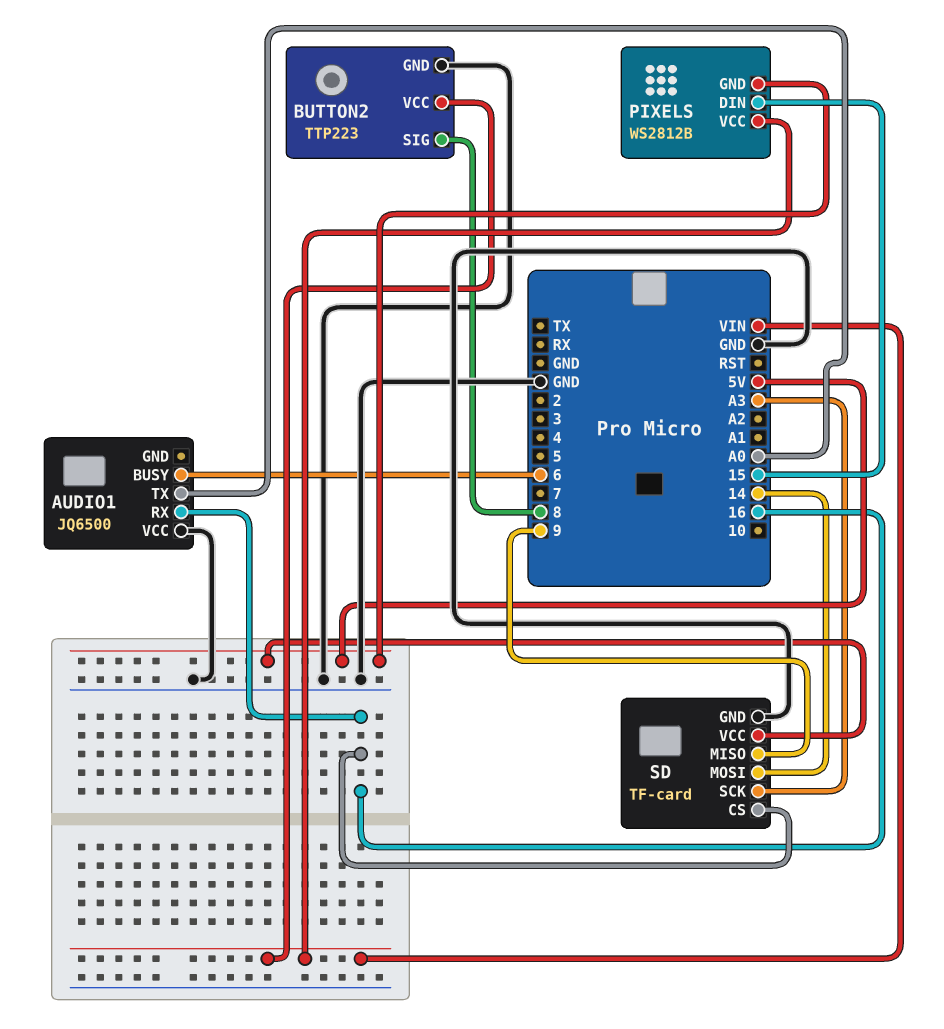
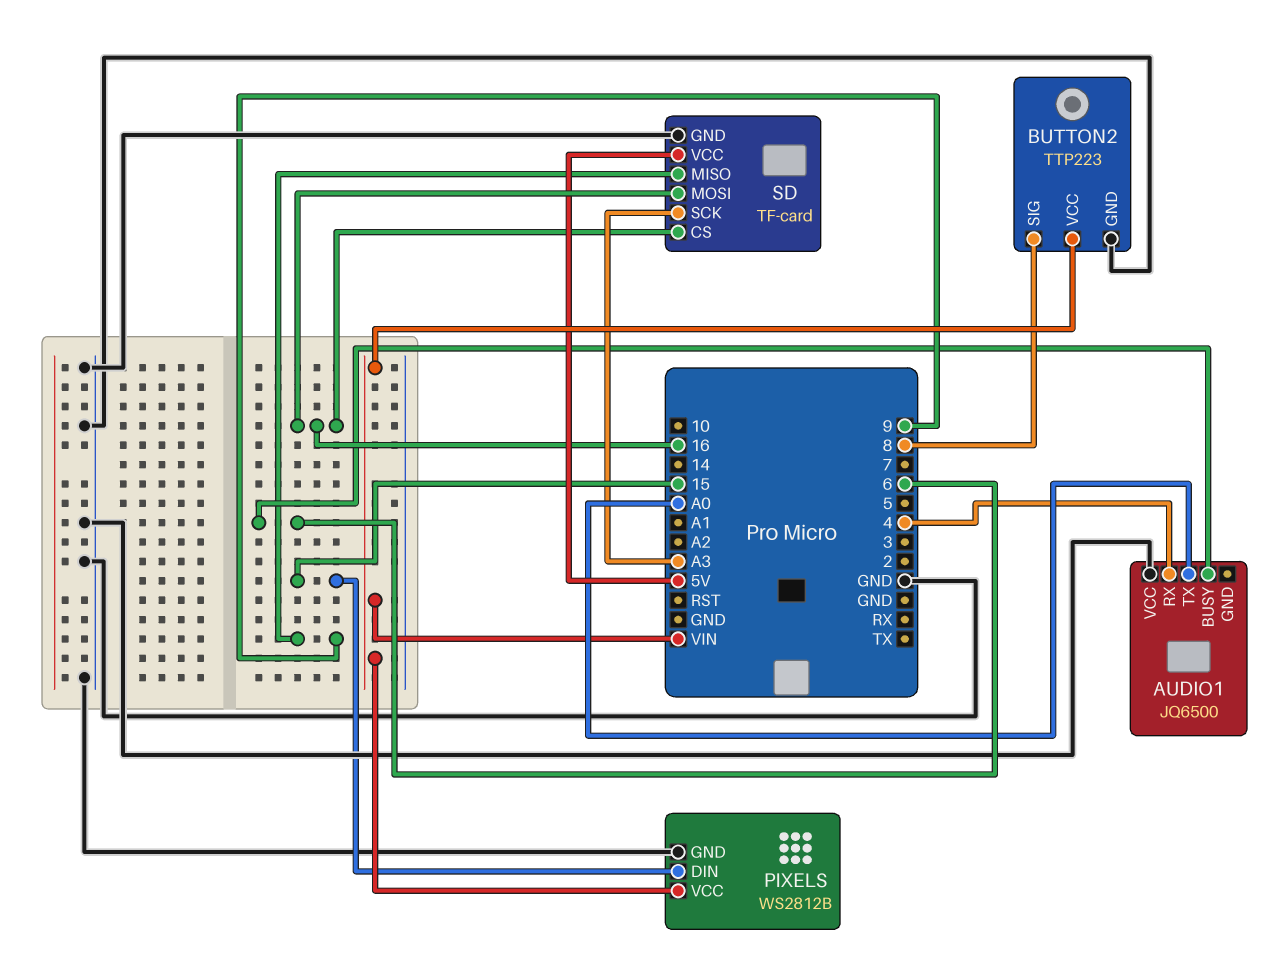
AUDIO1 pin RX: 16 -> 4
PIXELS pin GND: 5V -> GND
SD pin MOSI: 14 -> 16

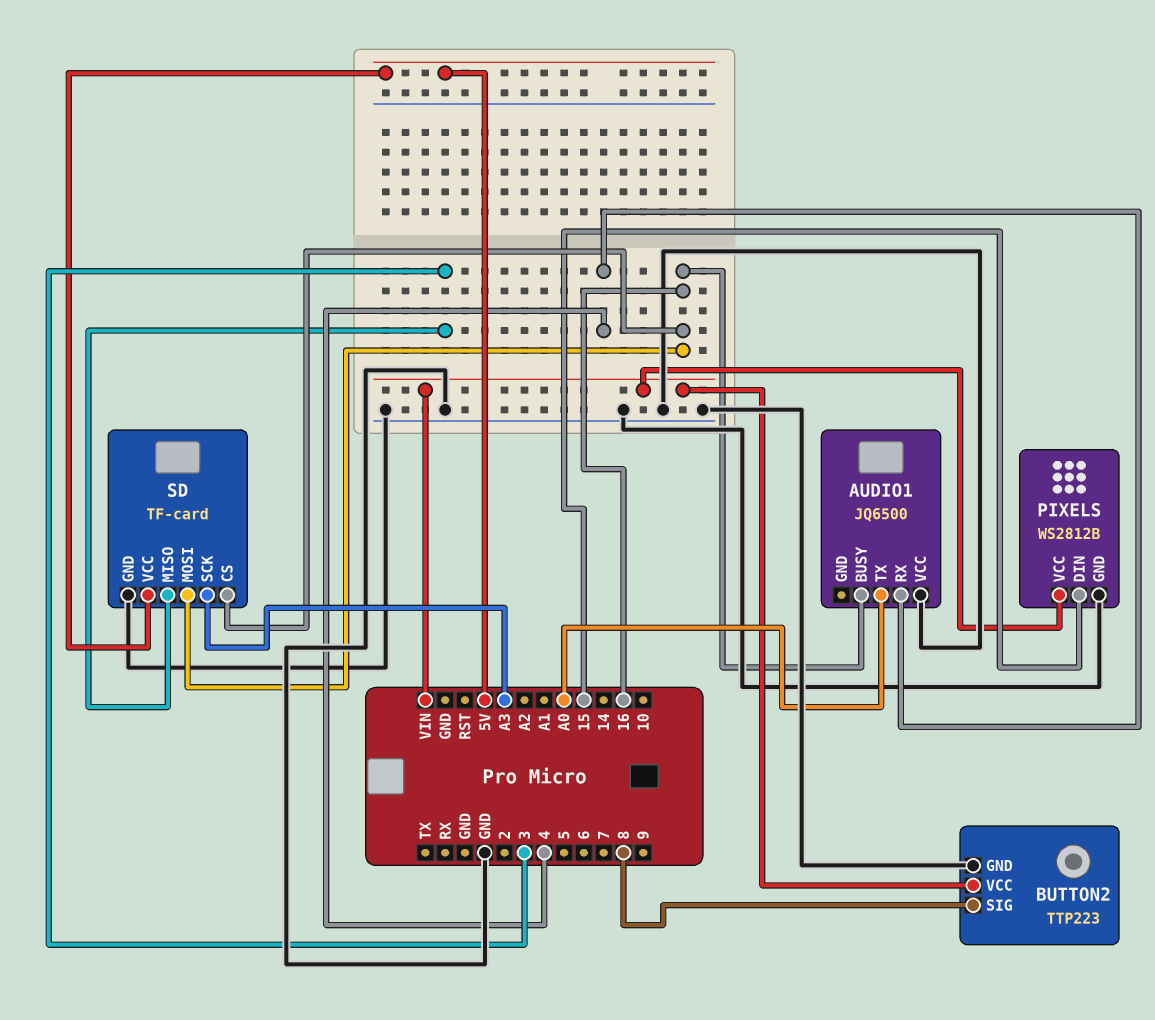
AUDIO1 pin BUSY: 6 -> 16
SD pin MISO: 9 -> 3

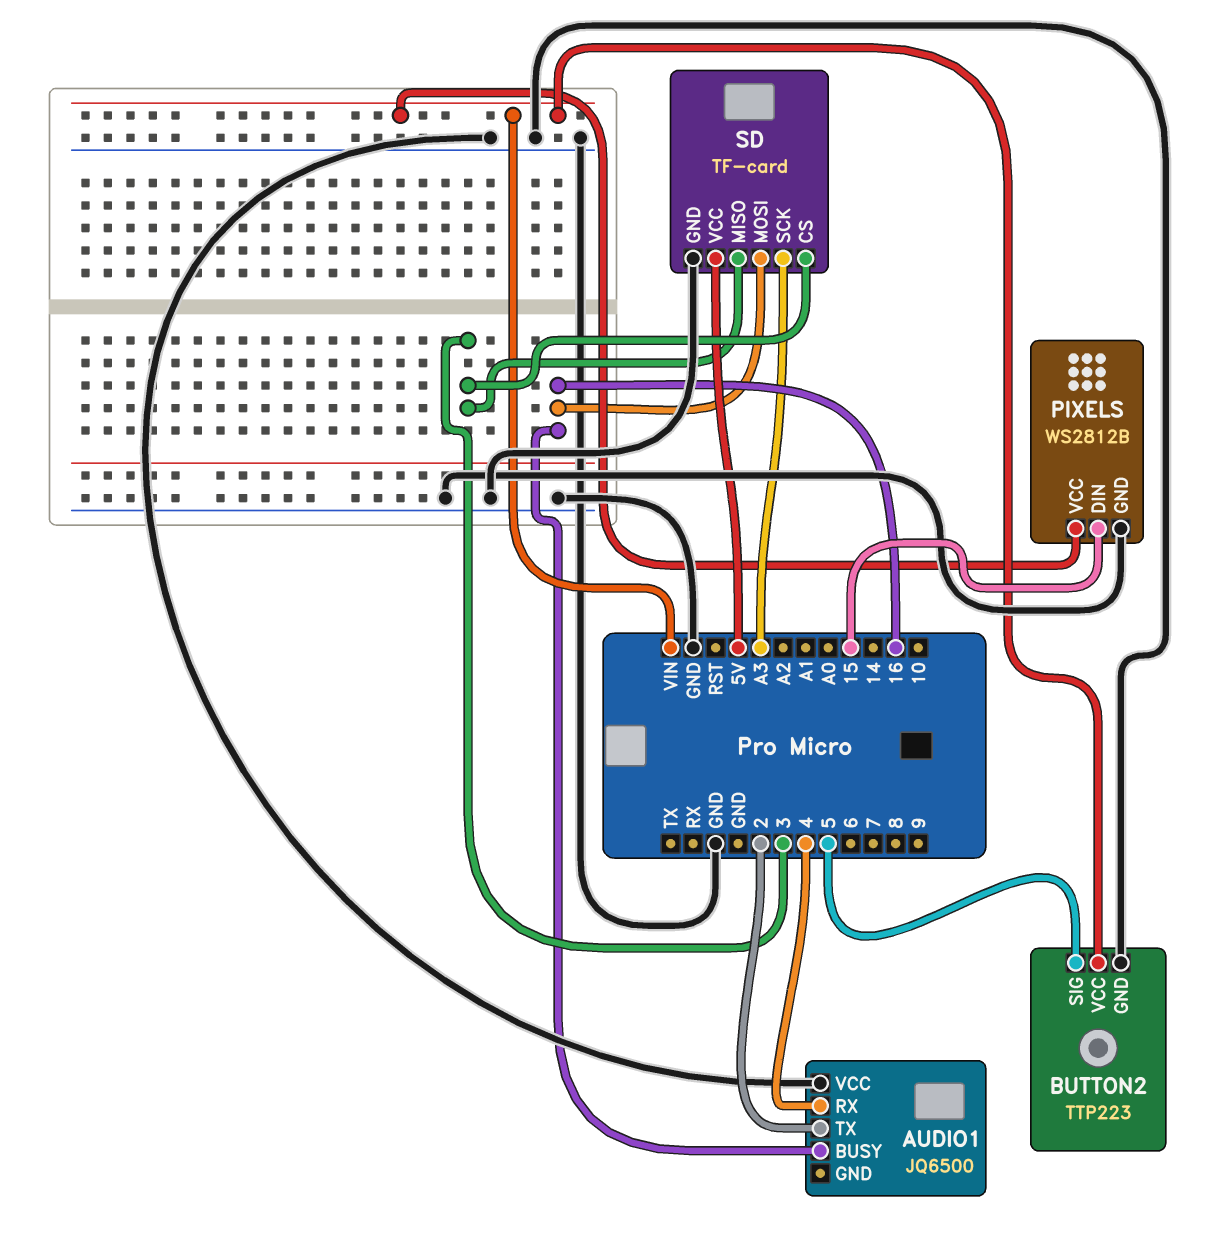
AUDIO1 pin TX: A0 -> 2
BUTTON2 pin SIG: 8 -> 5
SD pin CS: 16 -> 3

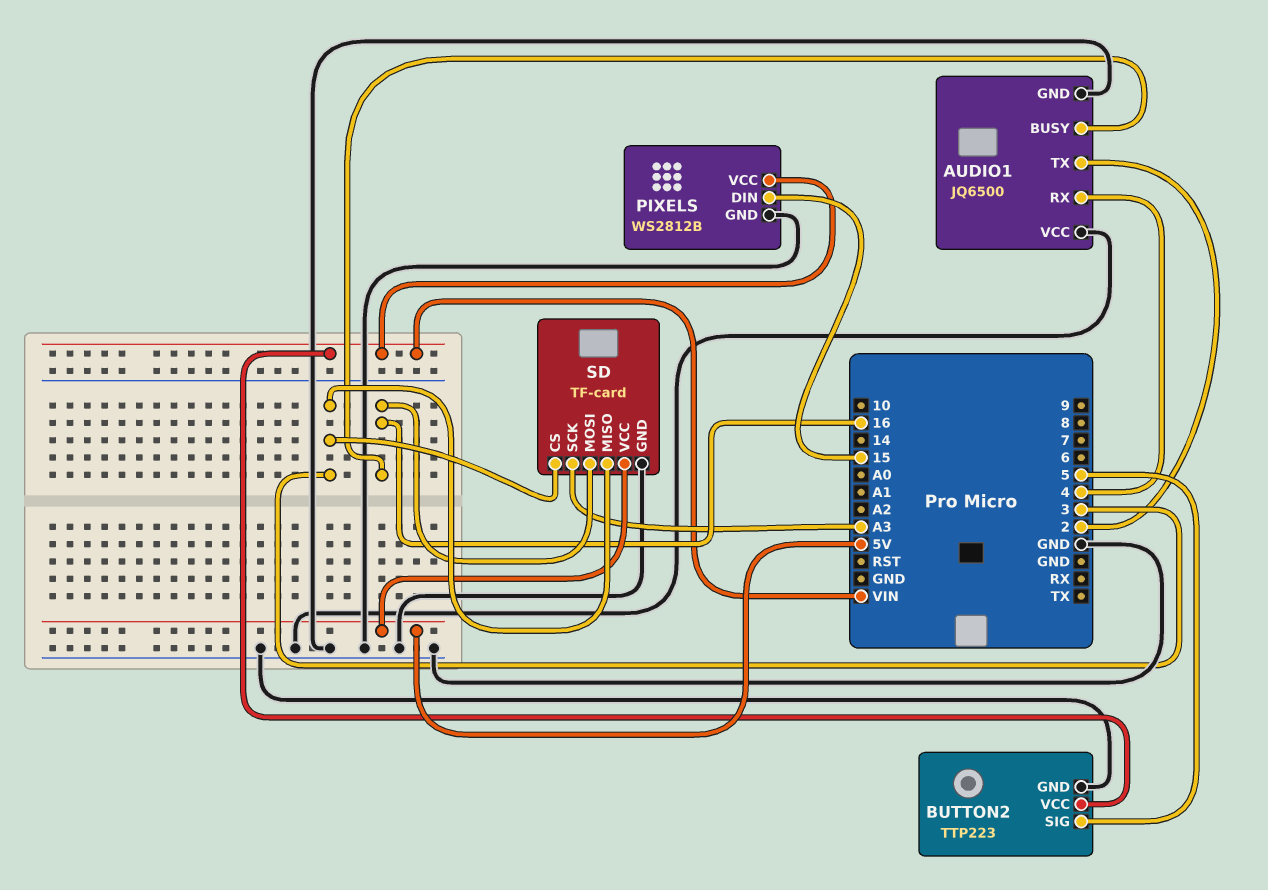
AUDIO1 pin GND: none -> GND

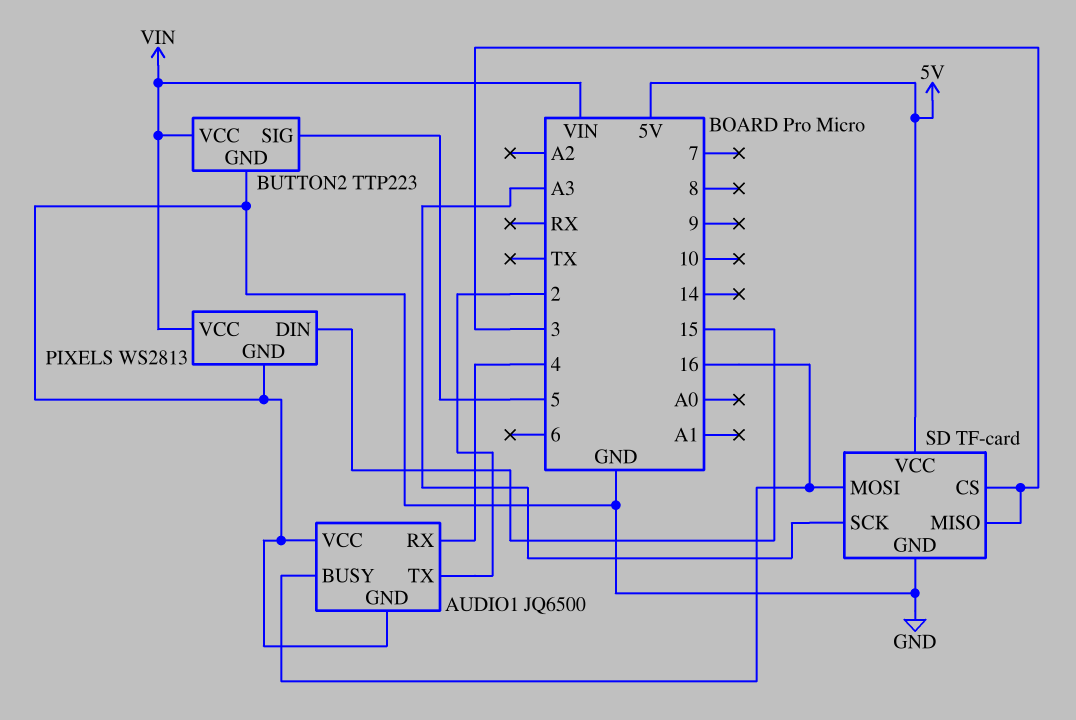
PIXELS: WS2812B -> WS2813

